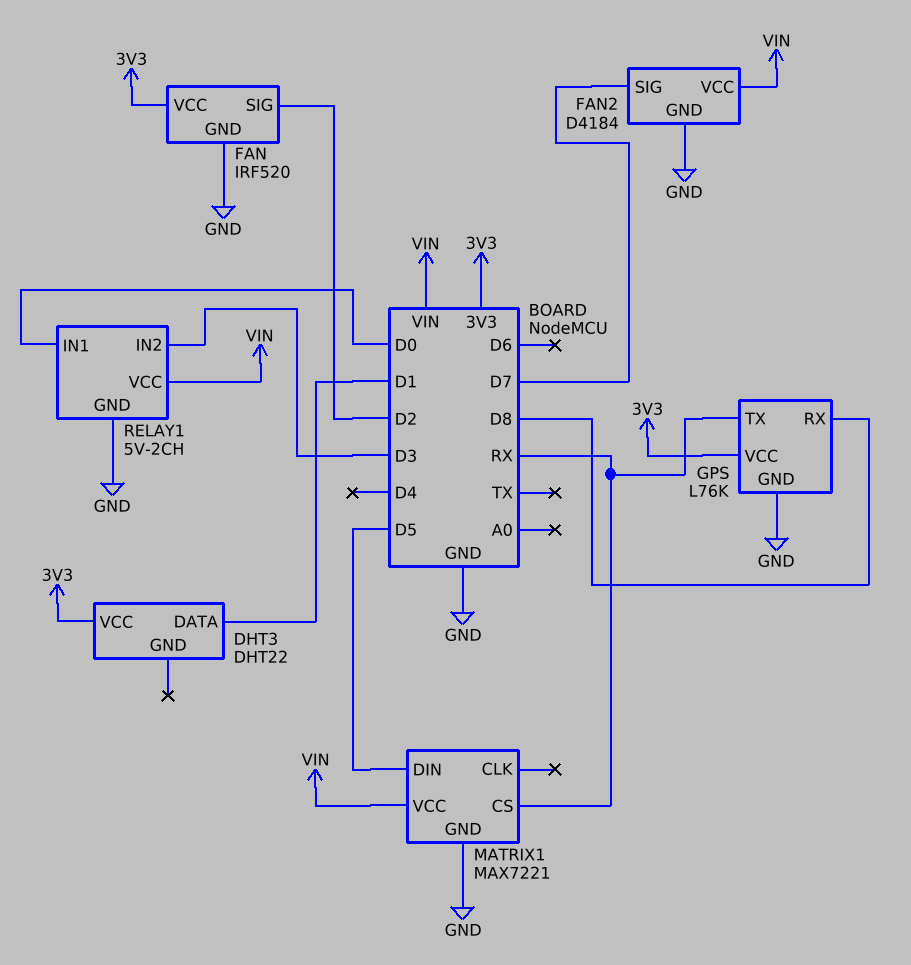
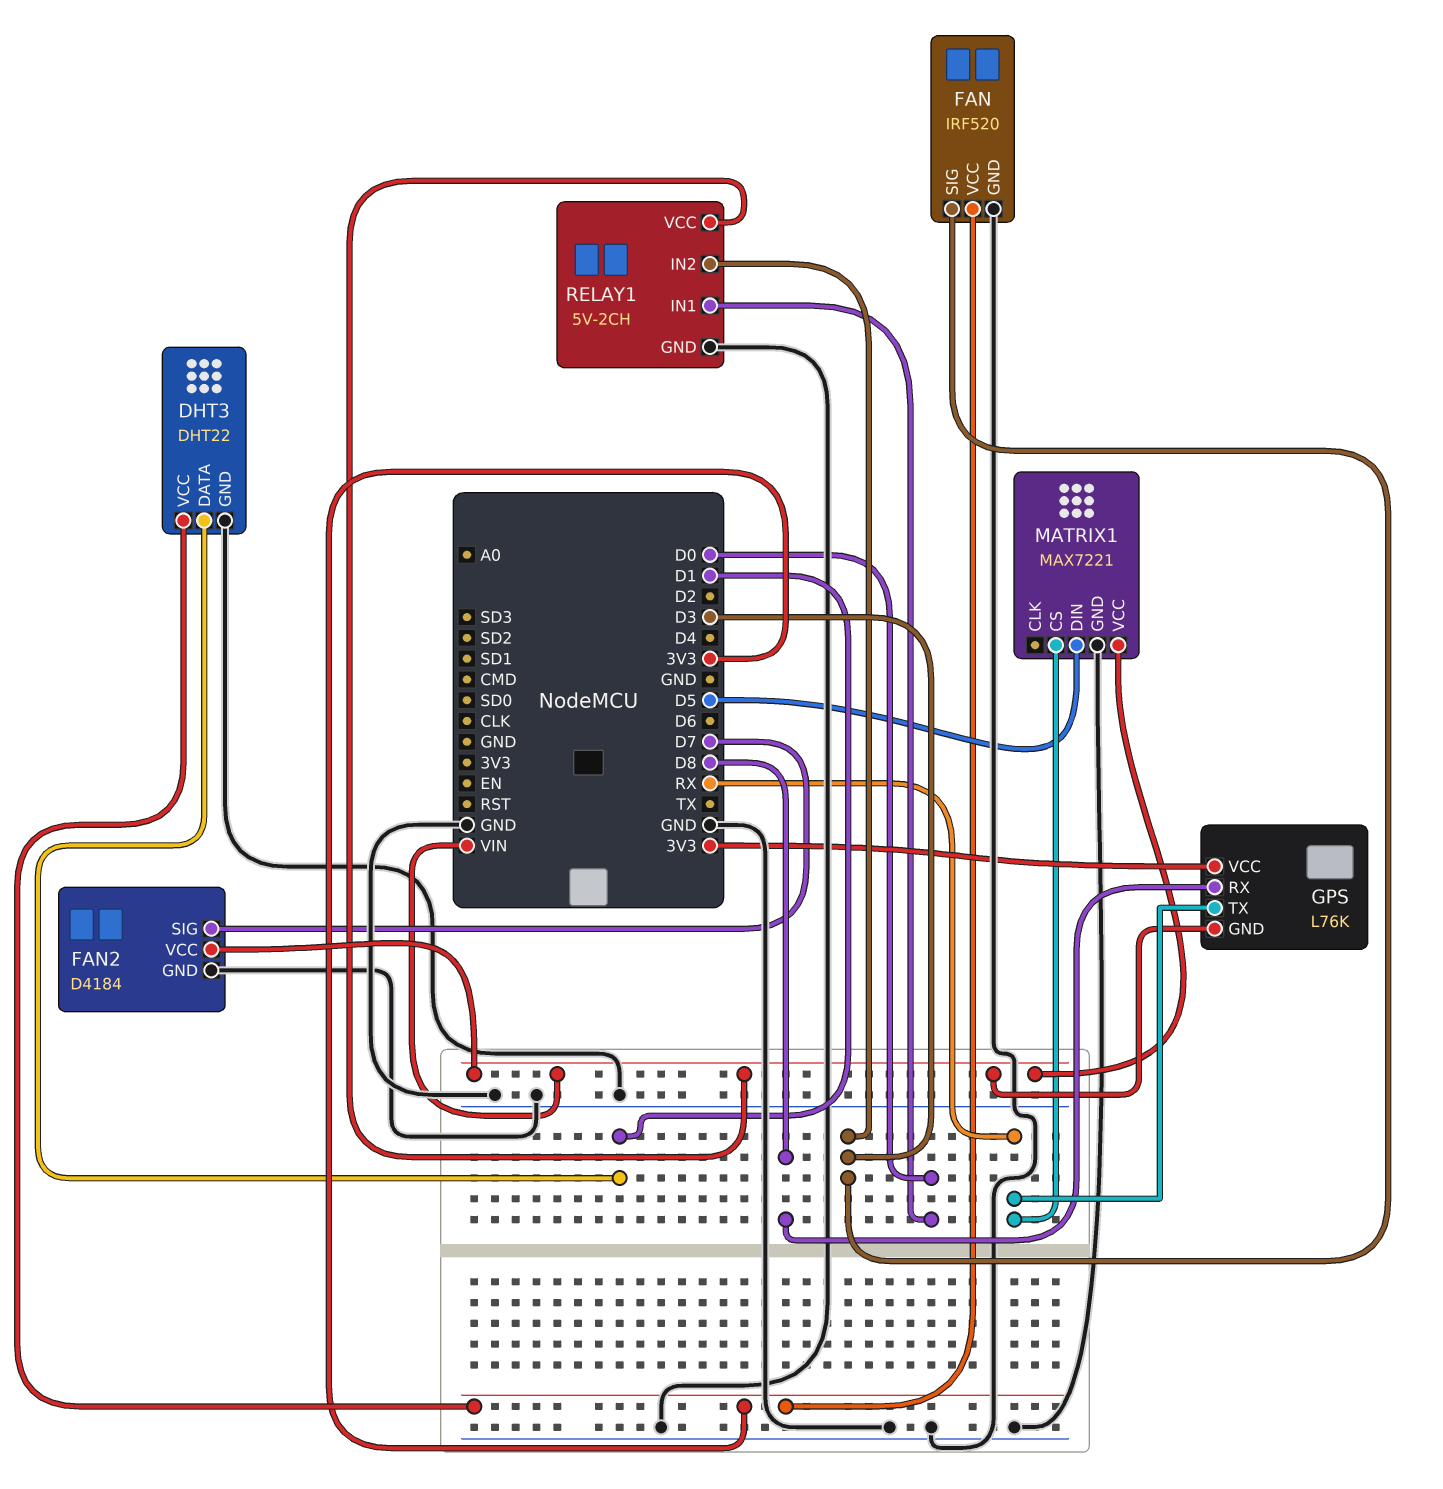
DHT3 pin GND: none -> GND
FAN pin SIG: D2 -> D3
GPS pin GND: GND -> VIN

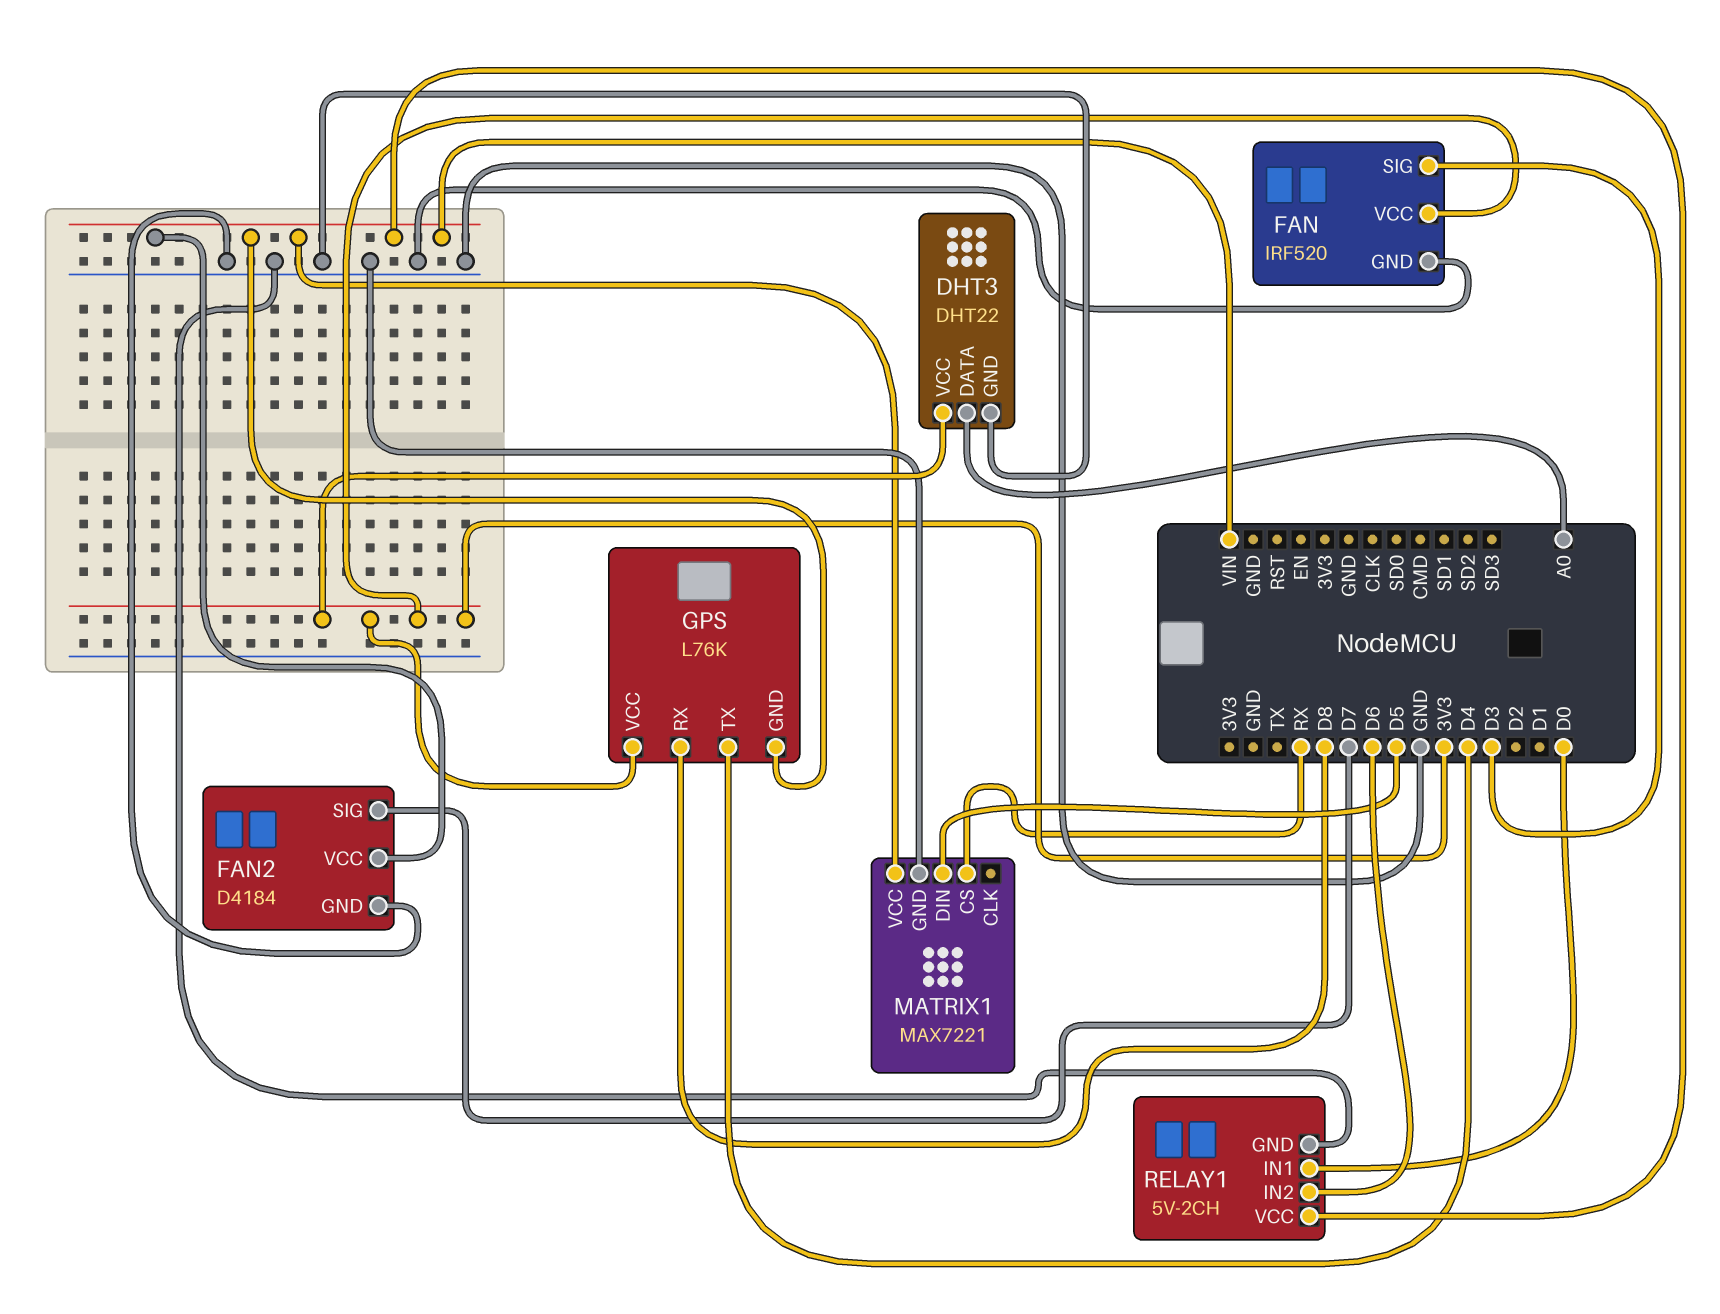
DHT3 pin DATA: D1 -> A0
GPS pin TX: RX -> D4
RELAY1 pin IN2: D3 -> D6

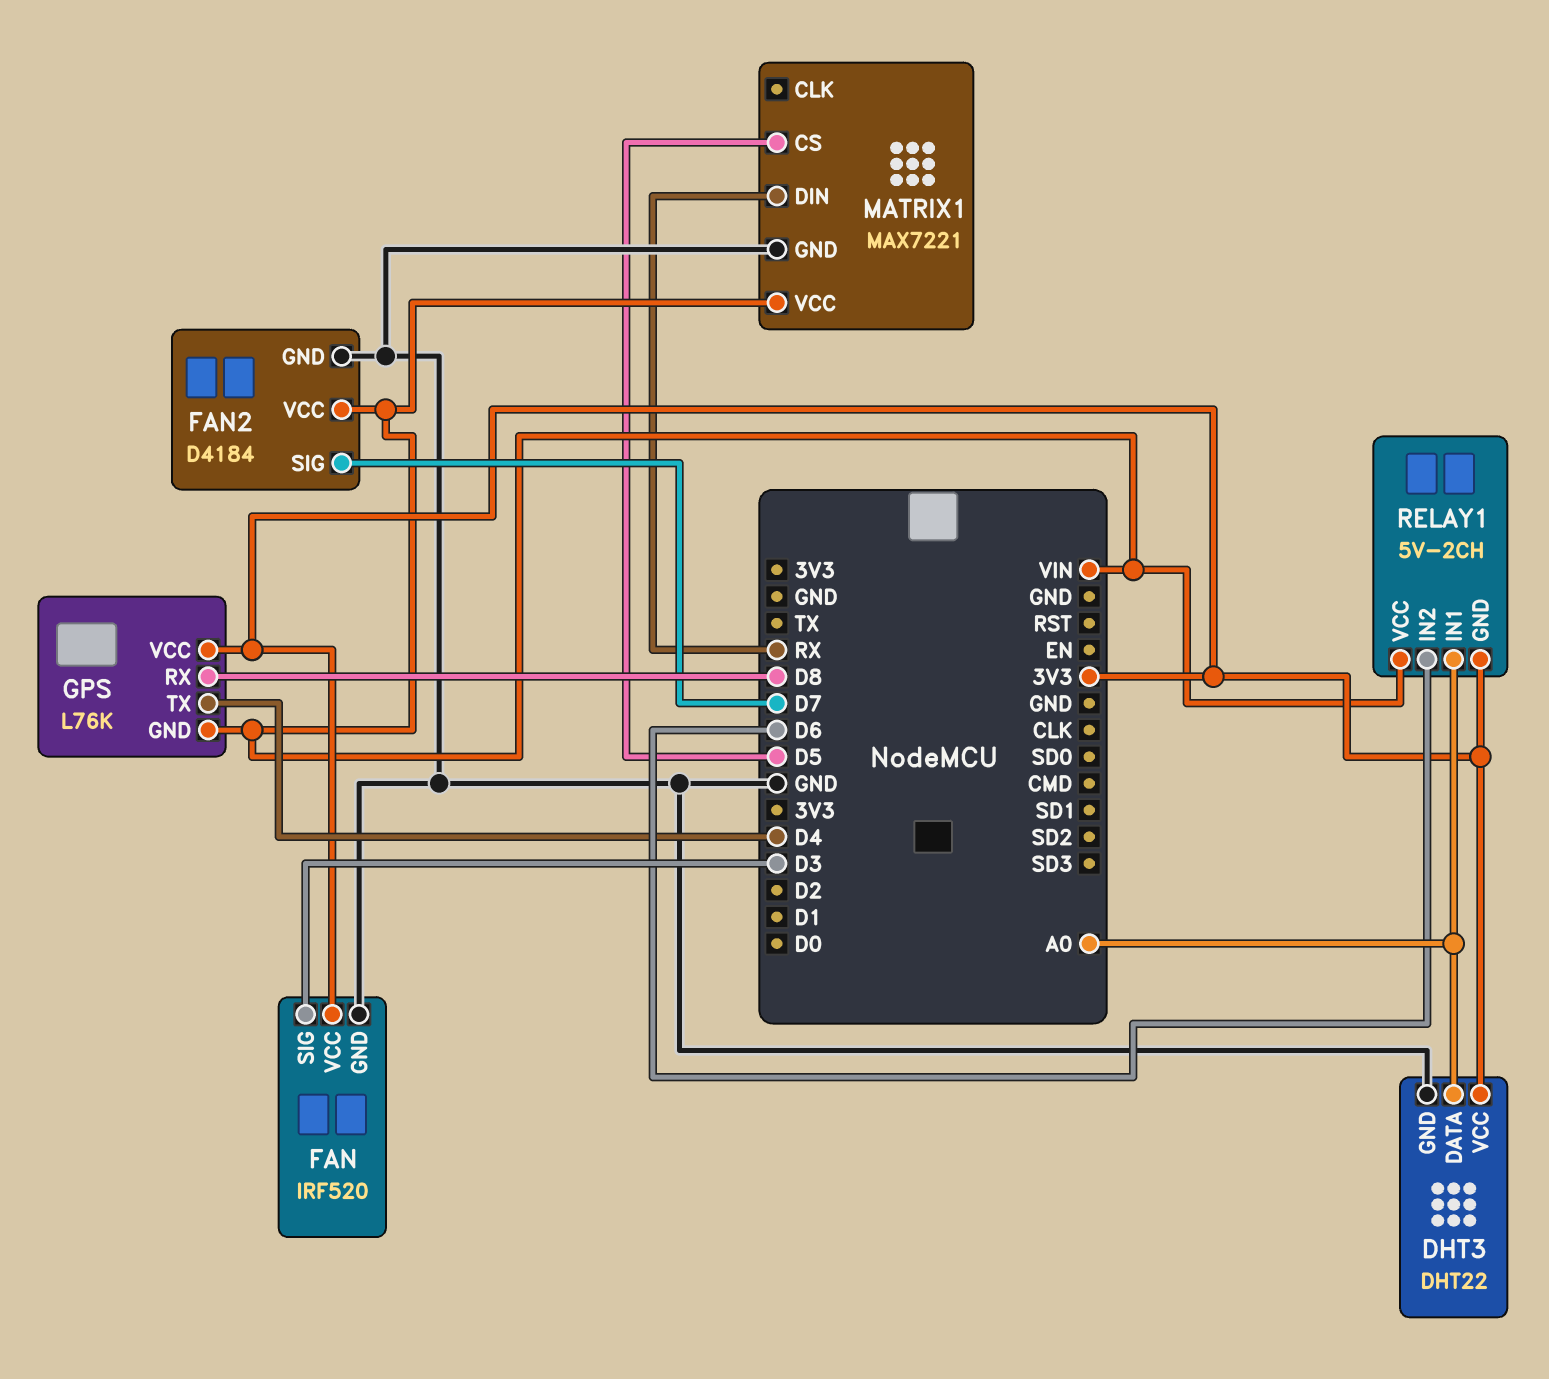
MATRIX1 pin CS: RX -> D5
MATRIX1 pin DIN: D5 -> RX
RELAY1 pin GND: GND -> 3V3
RELAY1 pin IN1: D0 -> A0

